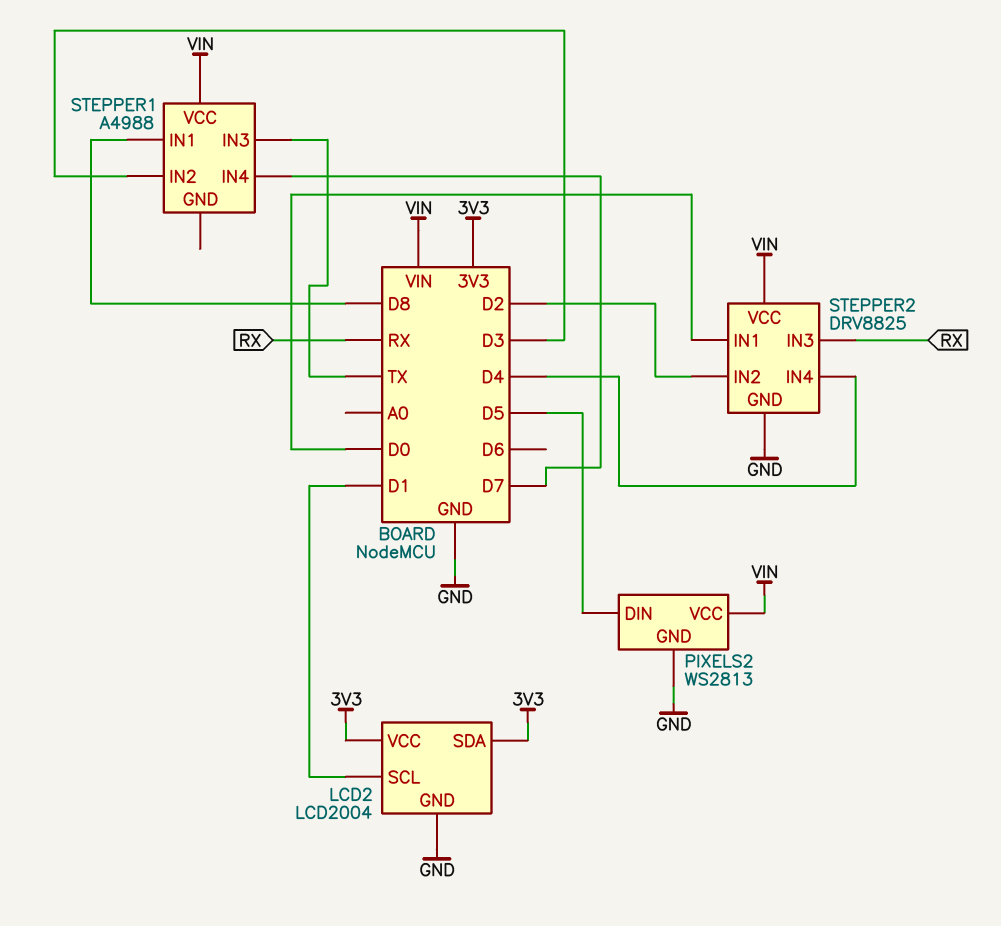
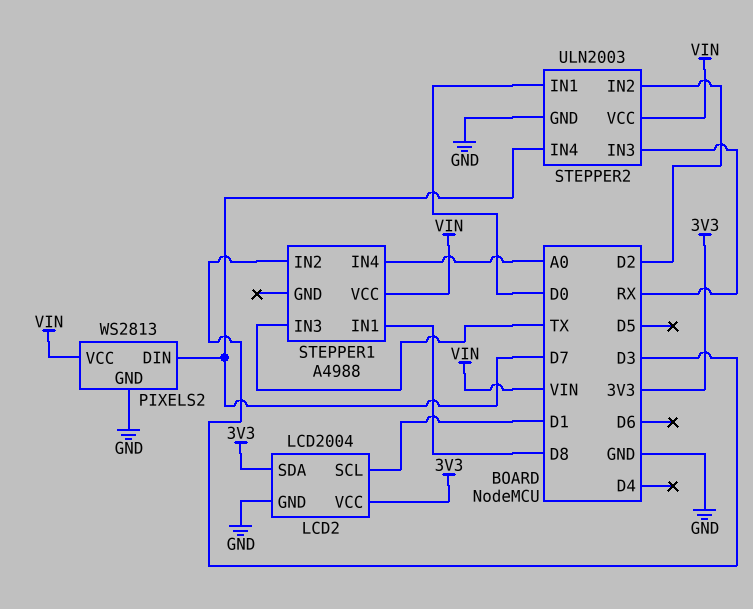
PIXELS2 pin DIN: D5 -> D7
STEPPER1 pin IN4: D7 -> A0
STEPPER2: DRV8825 -> ULN2003
STEPPER2 pin IN4: D4 -> D7

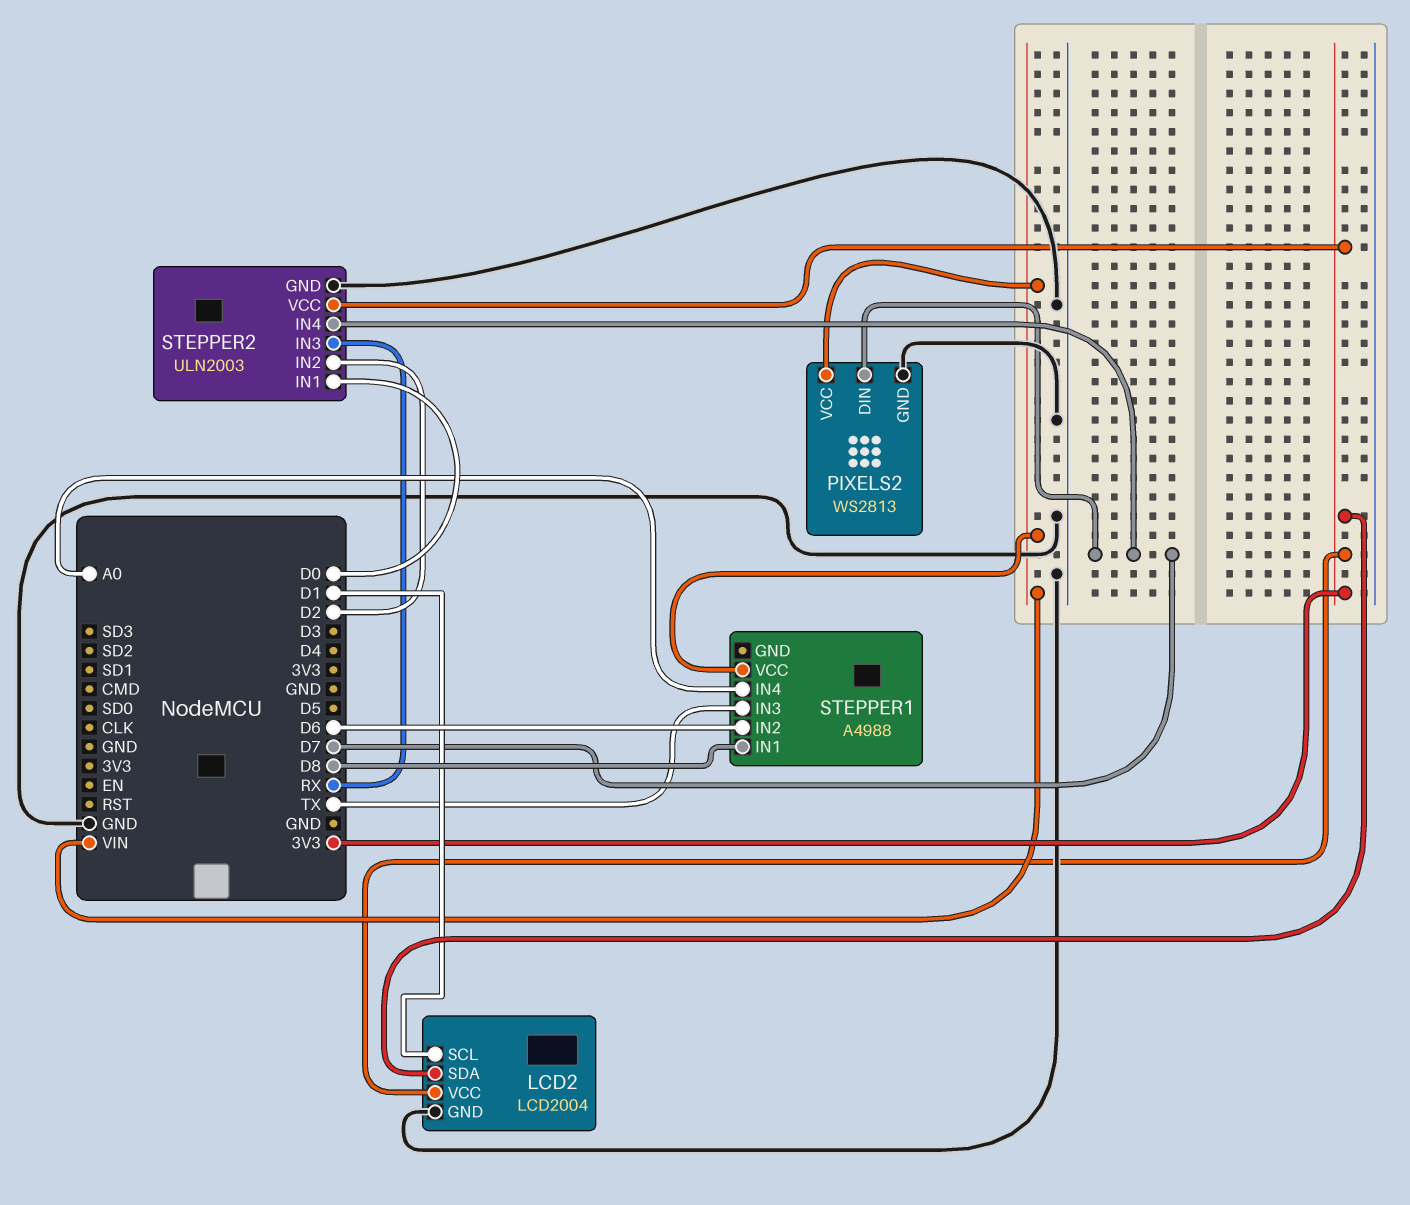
STEPPER1 pin IN2: D3 -> D6
STEPPER2 pin VCC: VIN -> 3V3

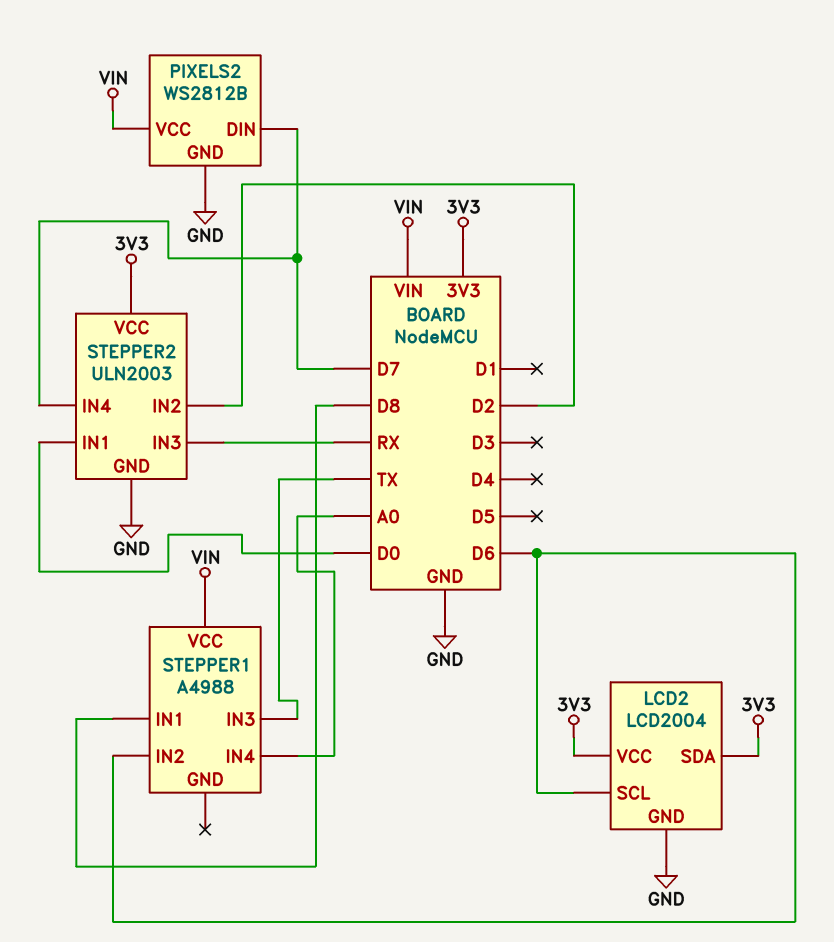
LCD2 pin SCL: D1 -> D6
PIXELS2: WS2813 -> WS2812B

